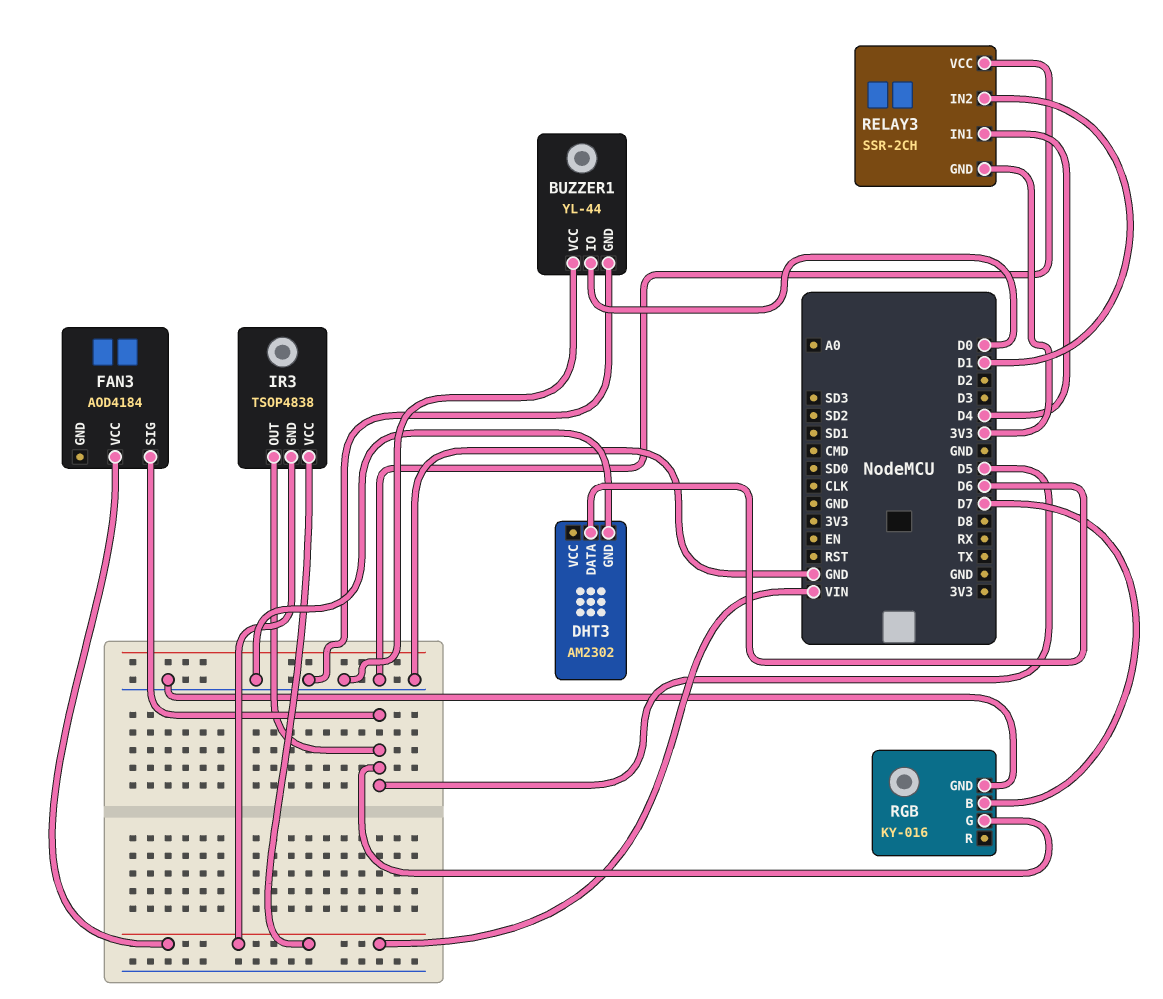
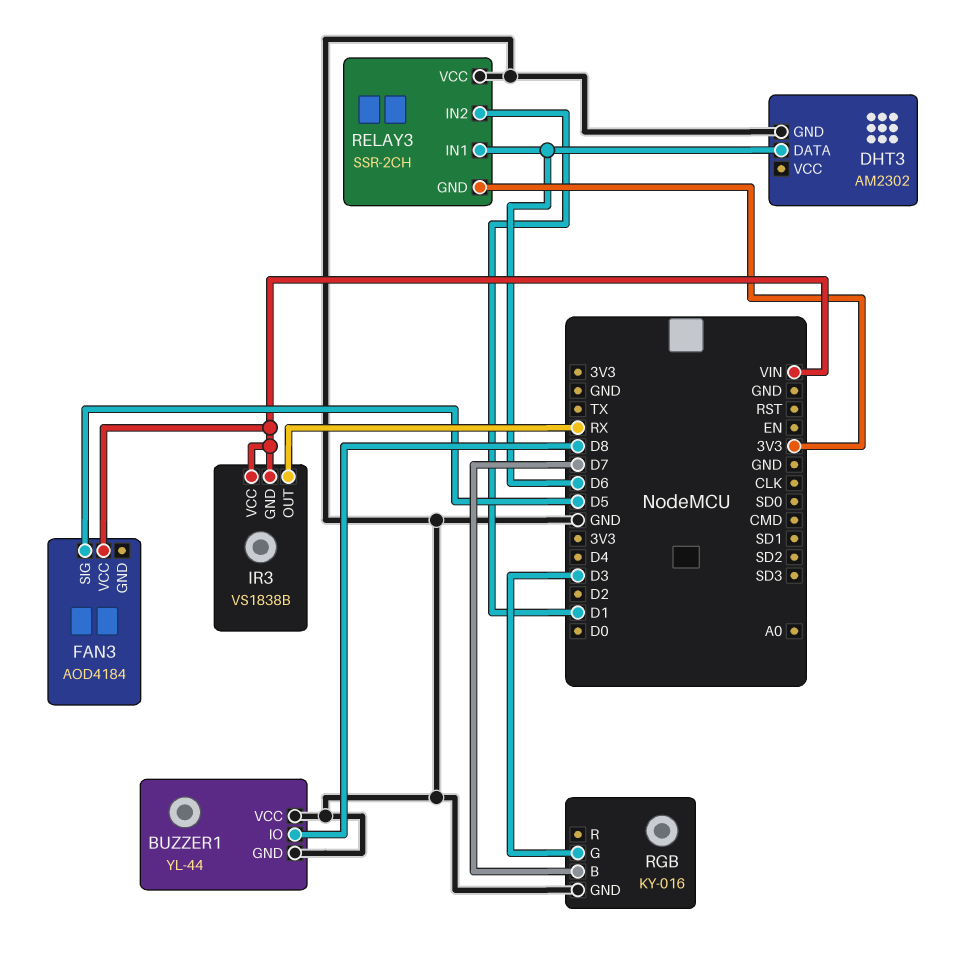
BUZZER1 pin IO: D0 -> D8
IR3: TSOP4838 -> VS1838B
IR3 pin OUT: D5 -> RX
RELAY3 pin IN1: D4 -> D6
RGB pin G: D5 -> D3

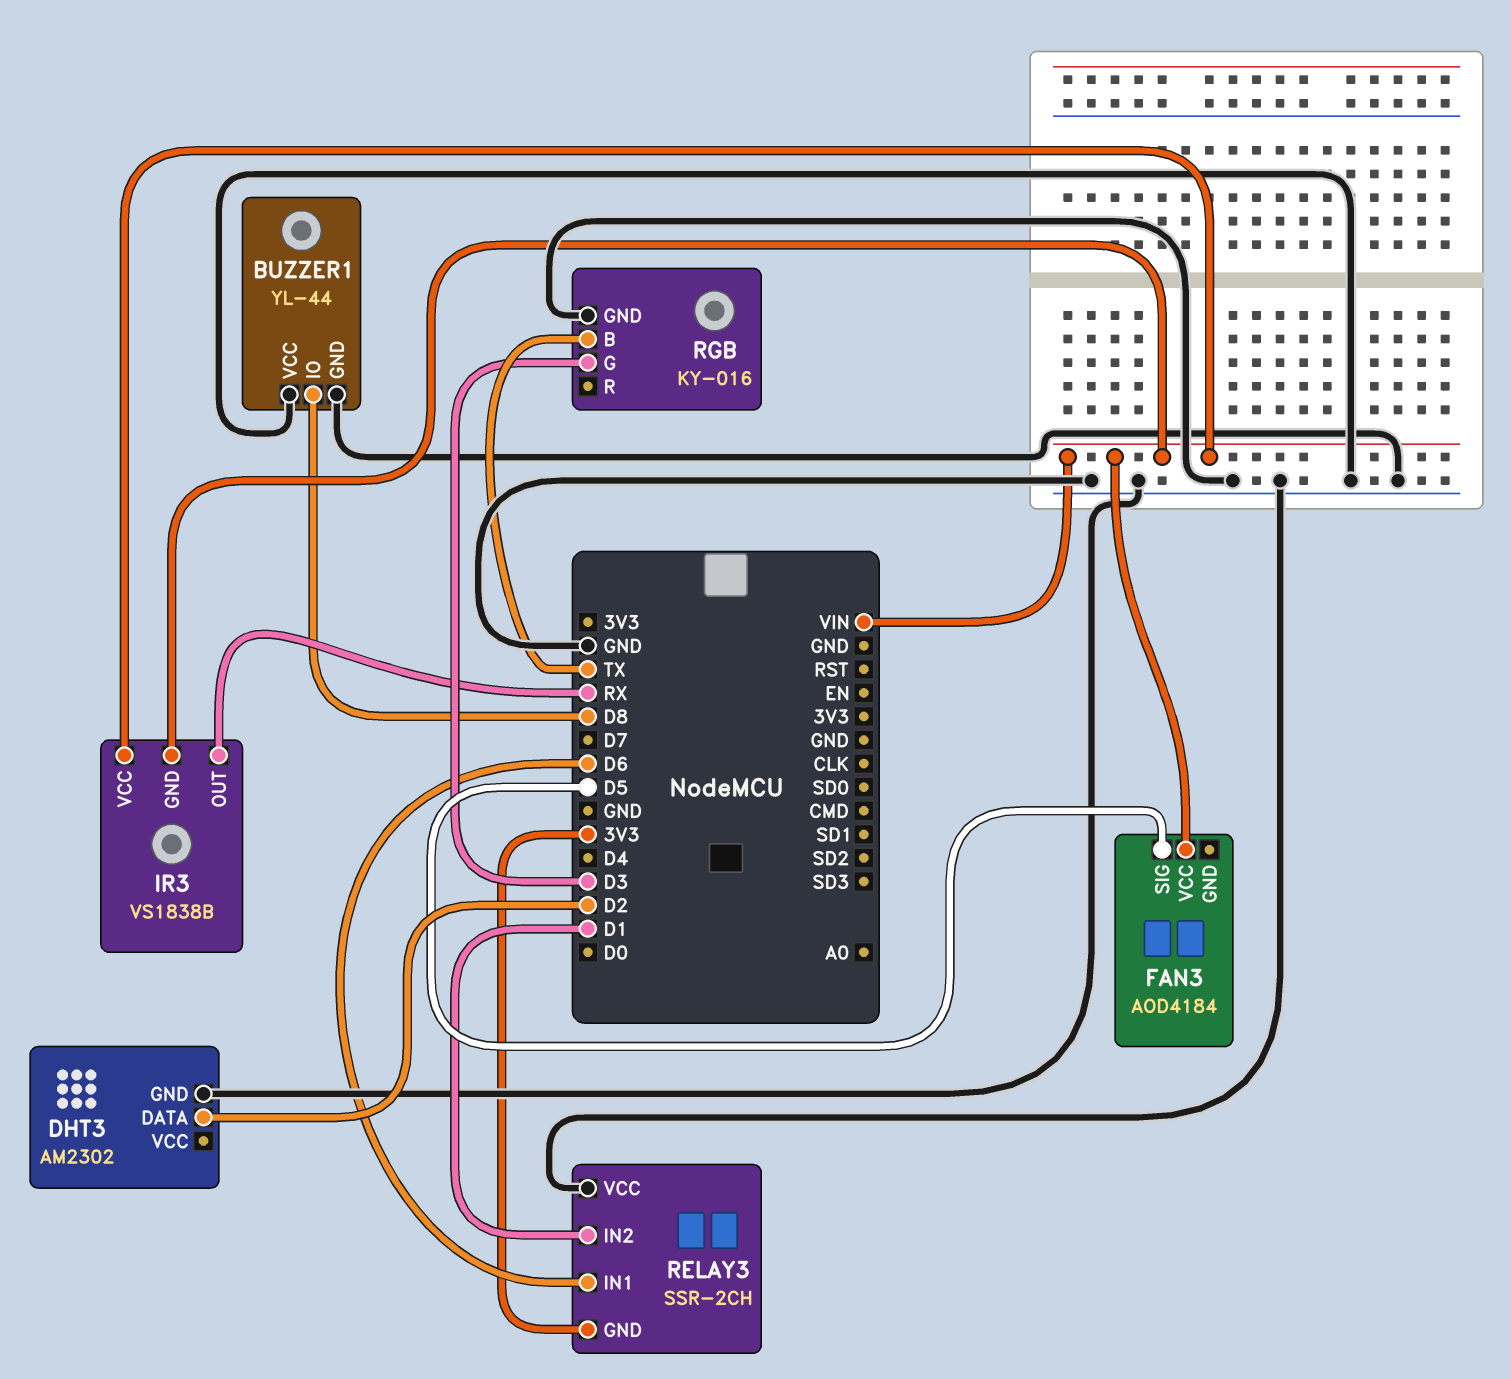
DHT3 pin DATA: D6 -> D2
RGB pin B: D7 -> TX

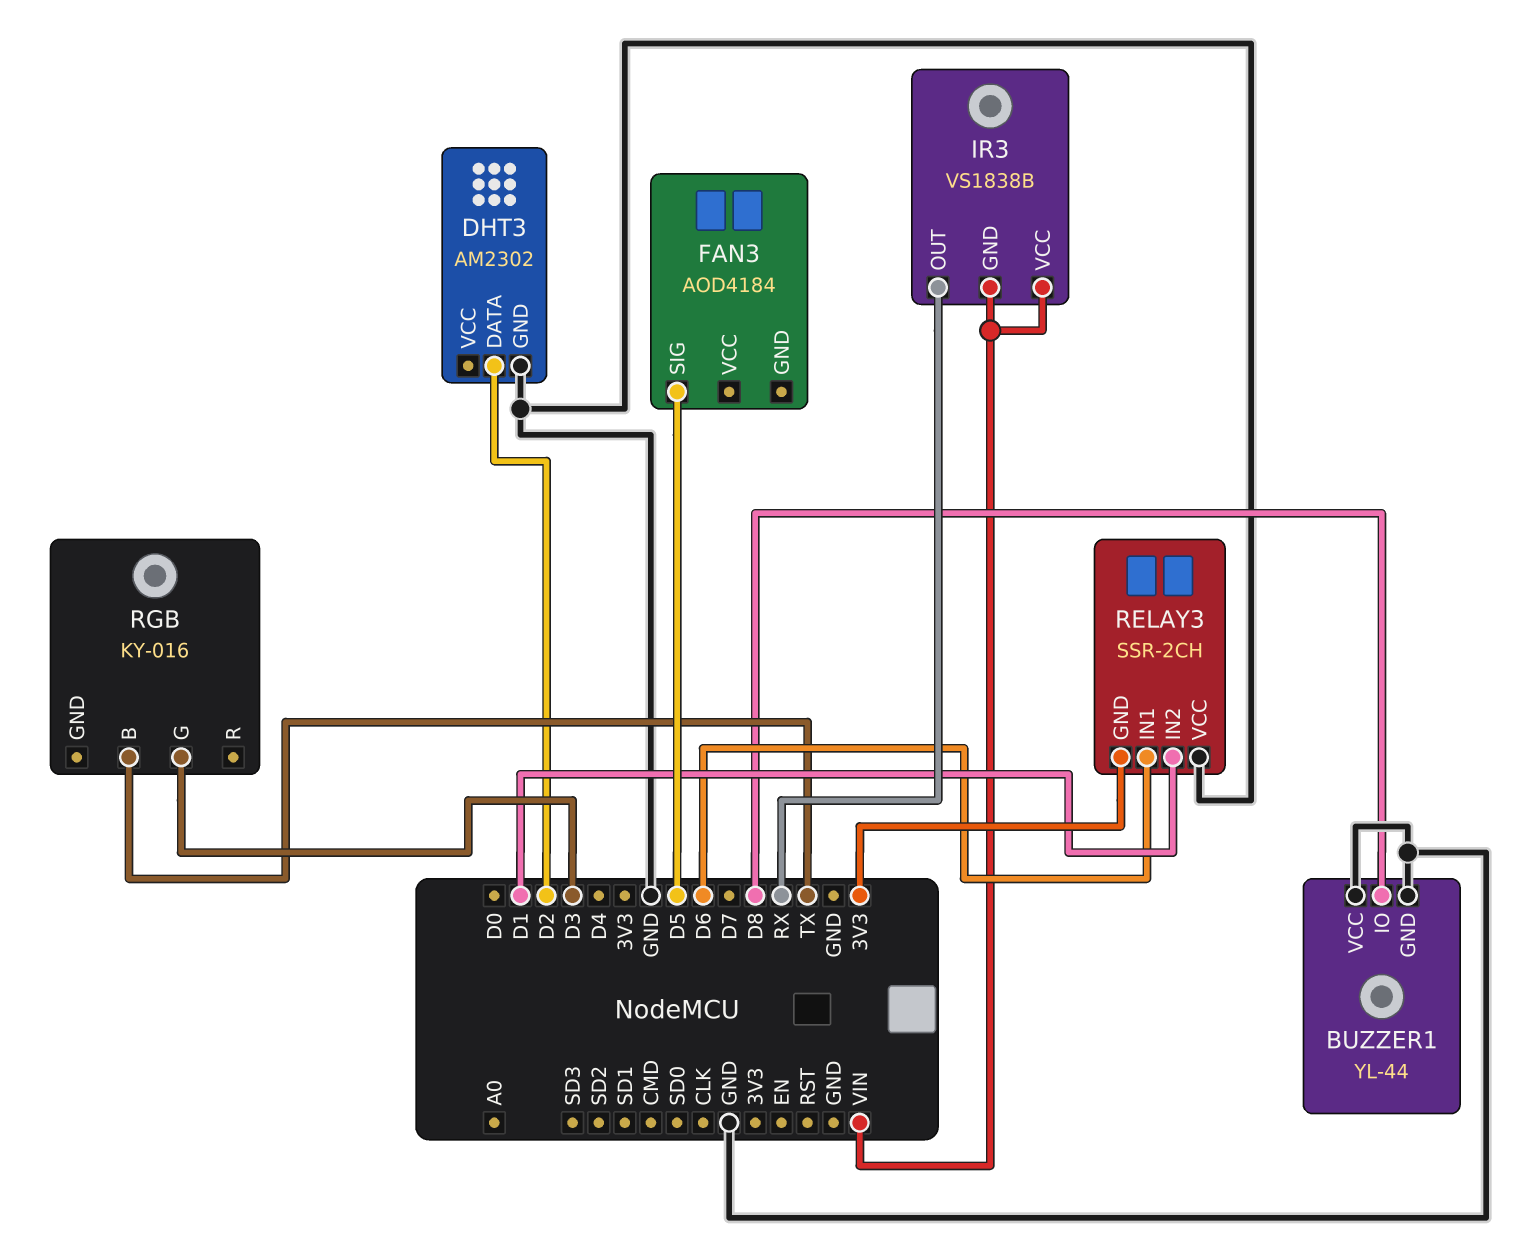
FAN3 pin VCC: VIN -> none
RGB pin GND: GND -> none

